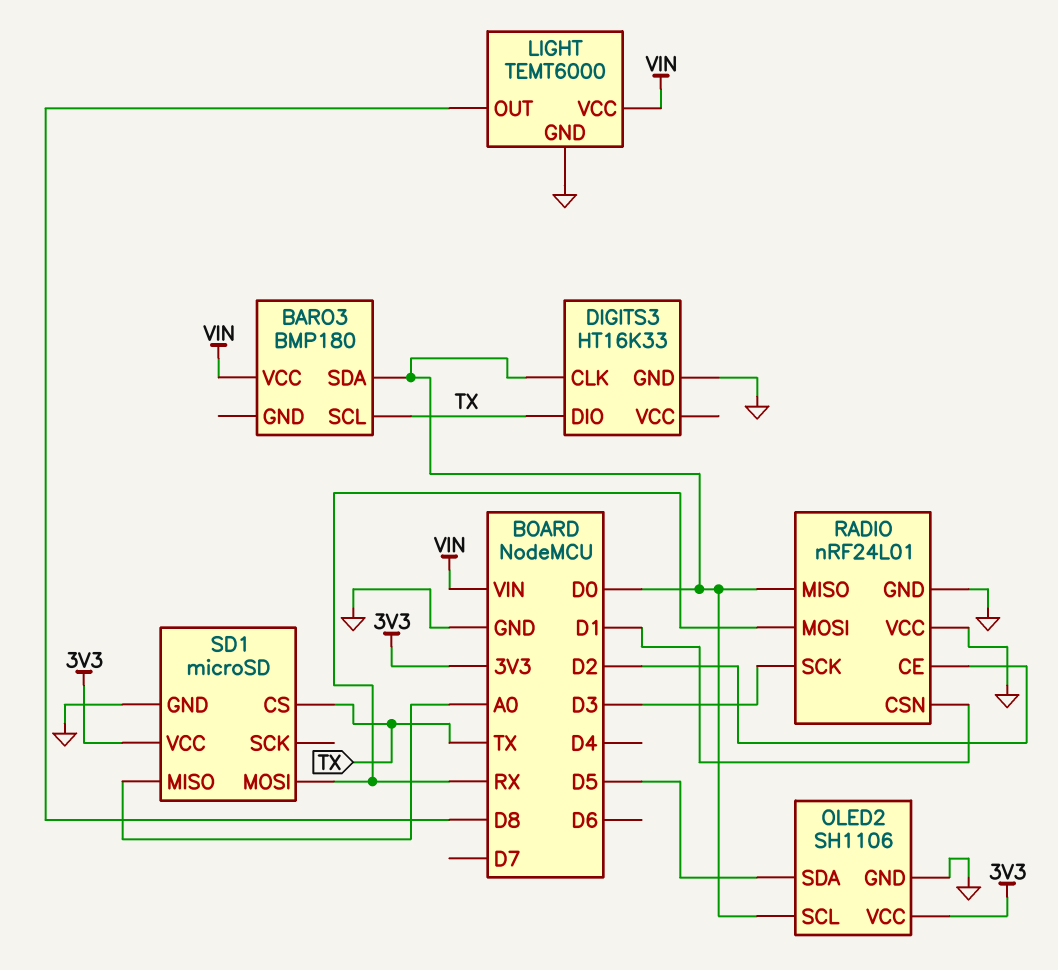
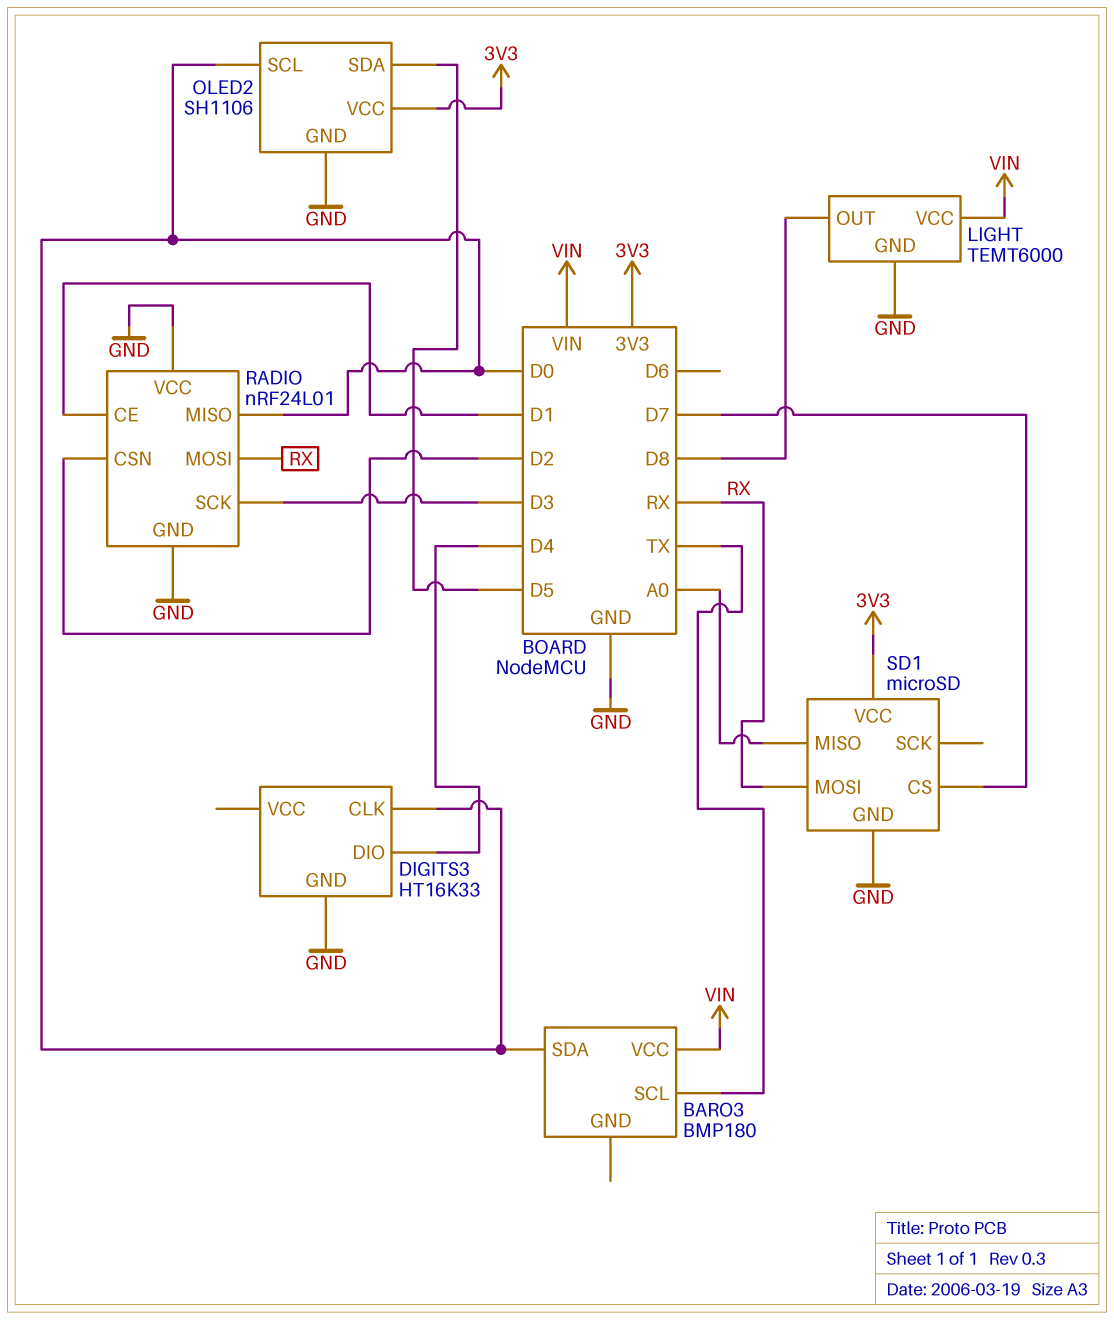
DIGITS3 pin DIO: TX -> D4
RADIO pin CE: D2 -> D1
RADIO pin CSN: D1 -> D2
SD1 pin CS: TX -> D7

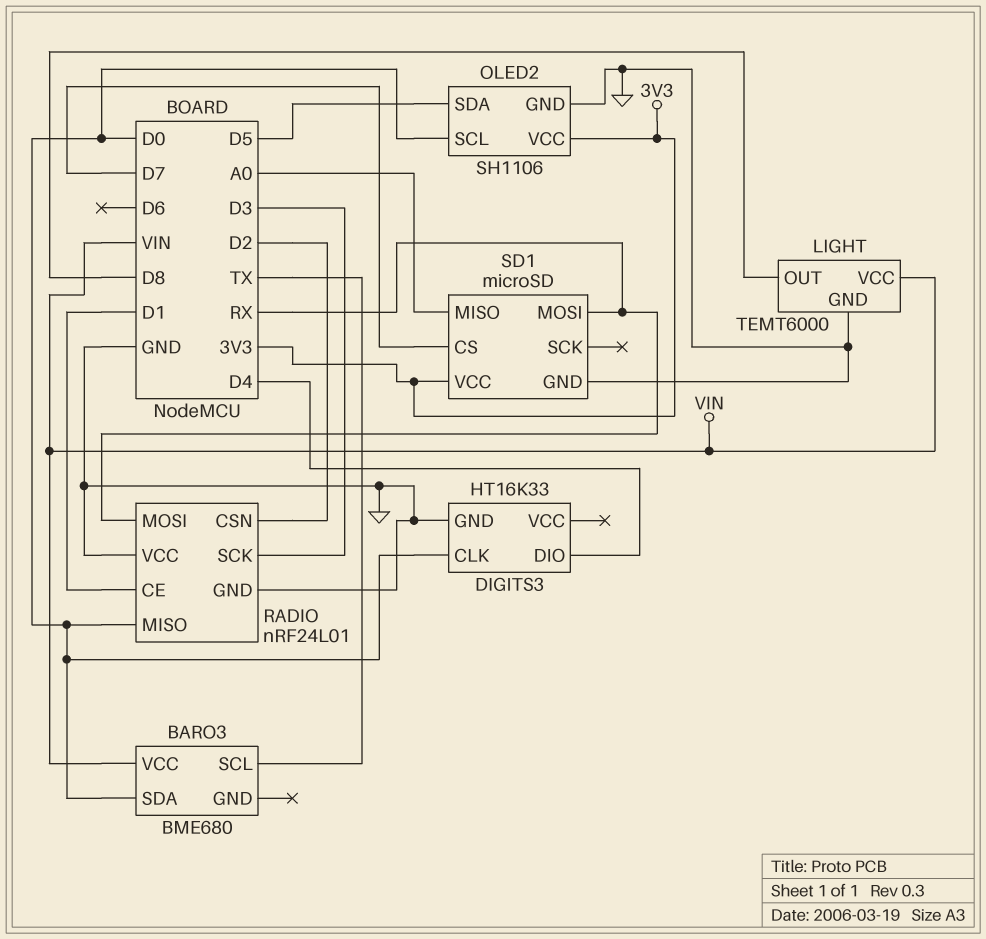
BARO3: BMP180 -> BME680

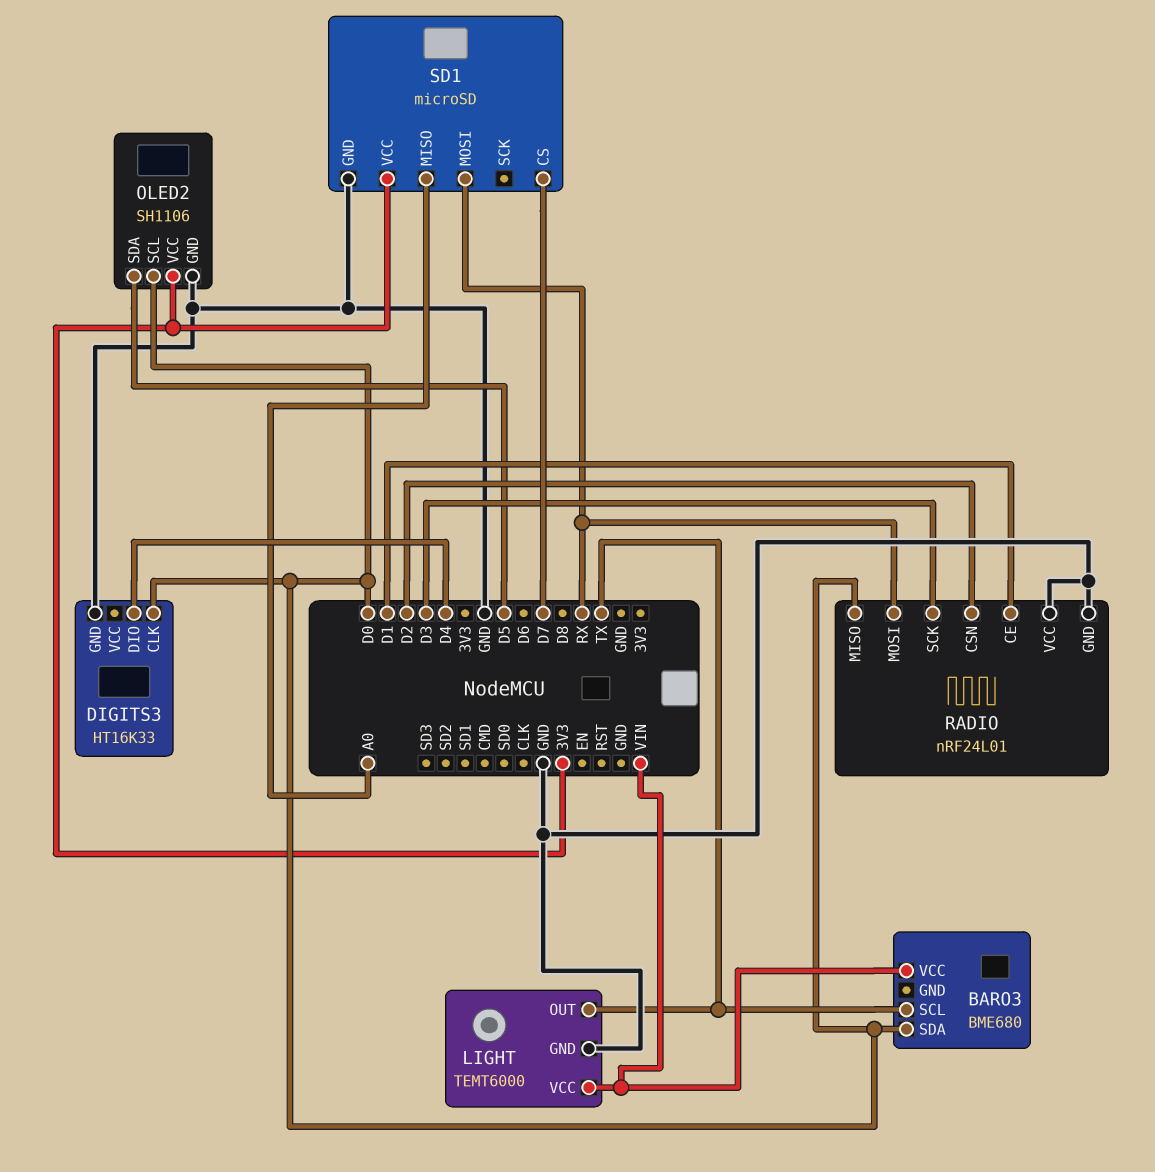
LIGHT pin OUT: D8 -> TX

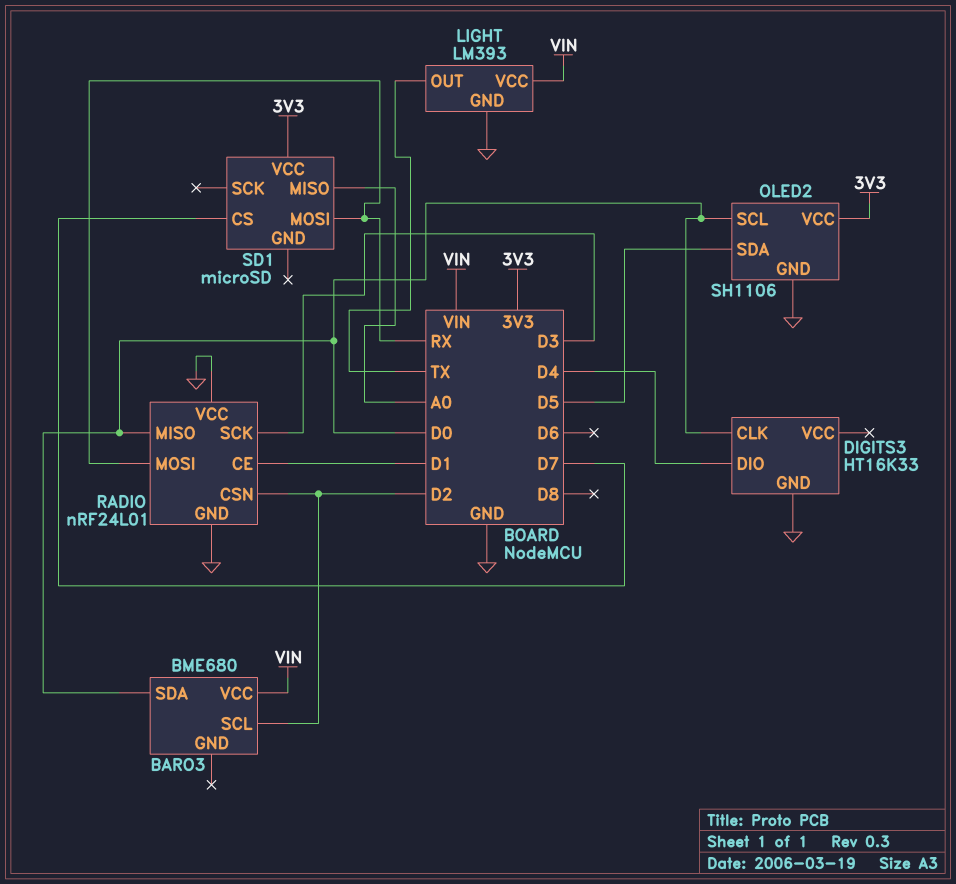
BARO3 pin SCL: TX -> D2
LIGHT: TEMT6000 -> LM393
SD1 pin GND: GND -> none

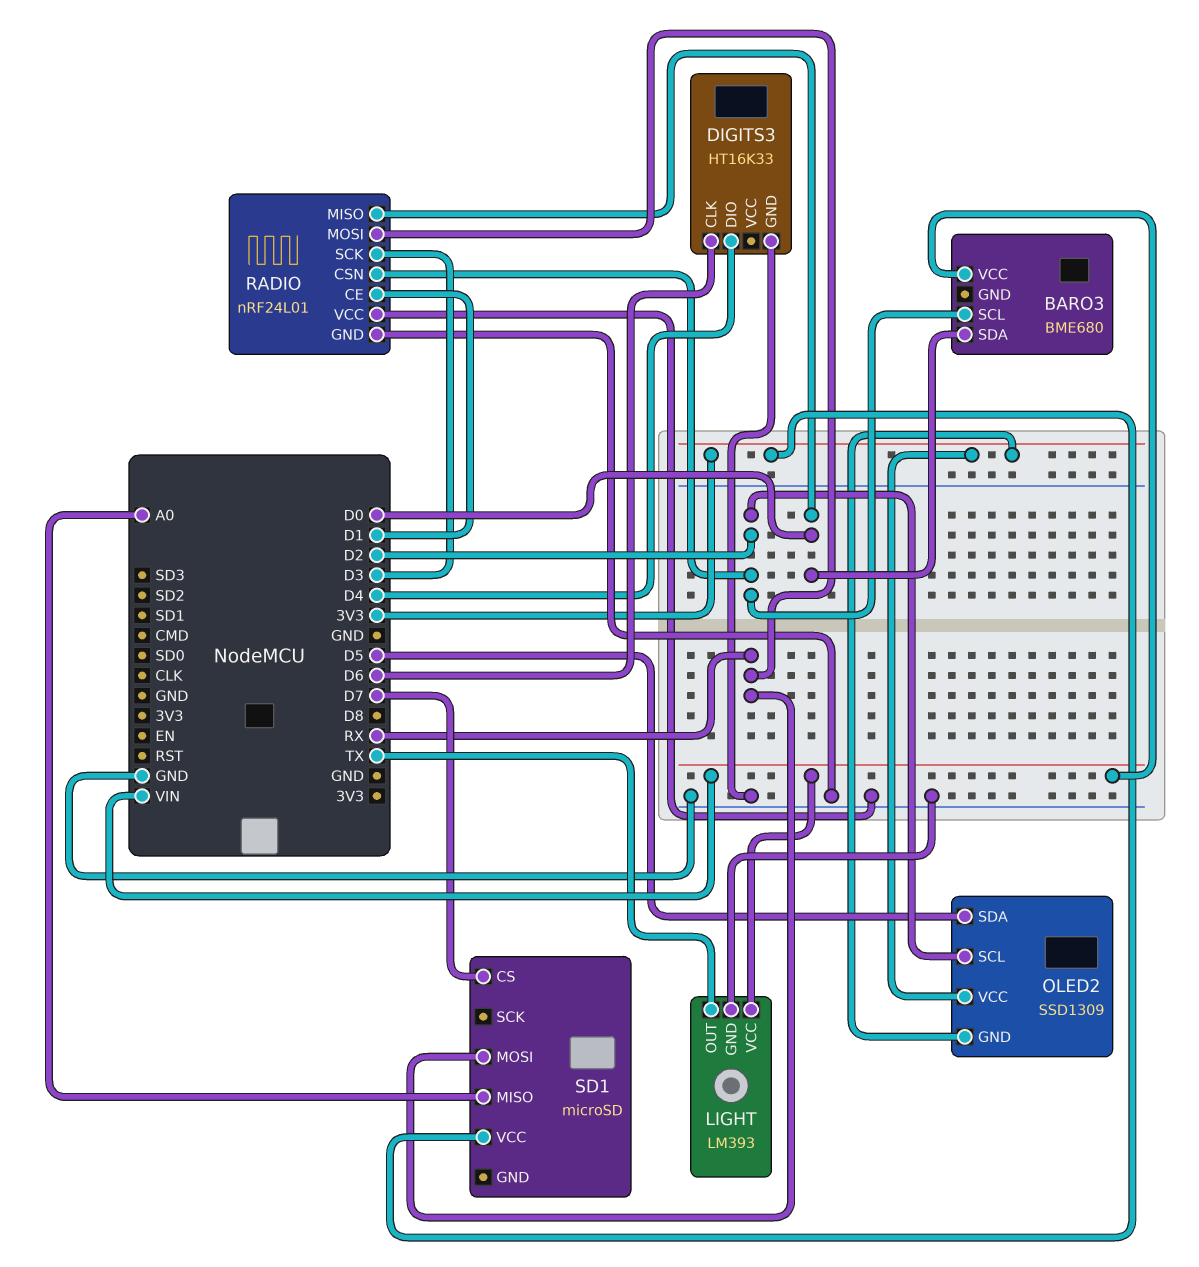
DIGITS3 pin CLK: D0 -> D6
OLED2: SH1106 -> SSD1309
OLED2 pin GND: GND -> 3V3
OLED2 pin SCL: D0 -> D2

